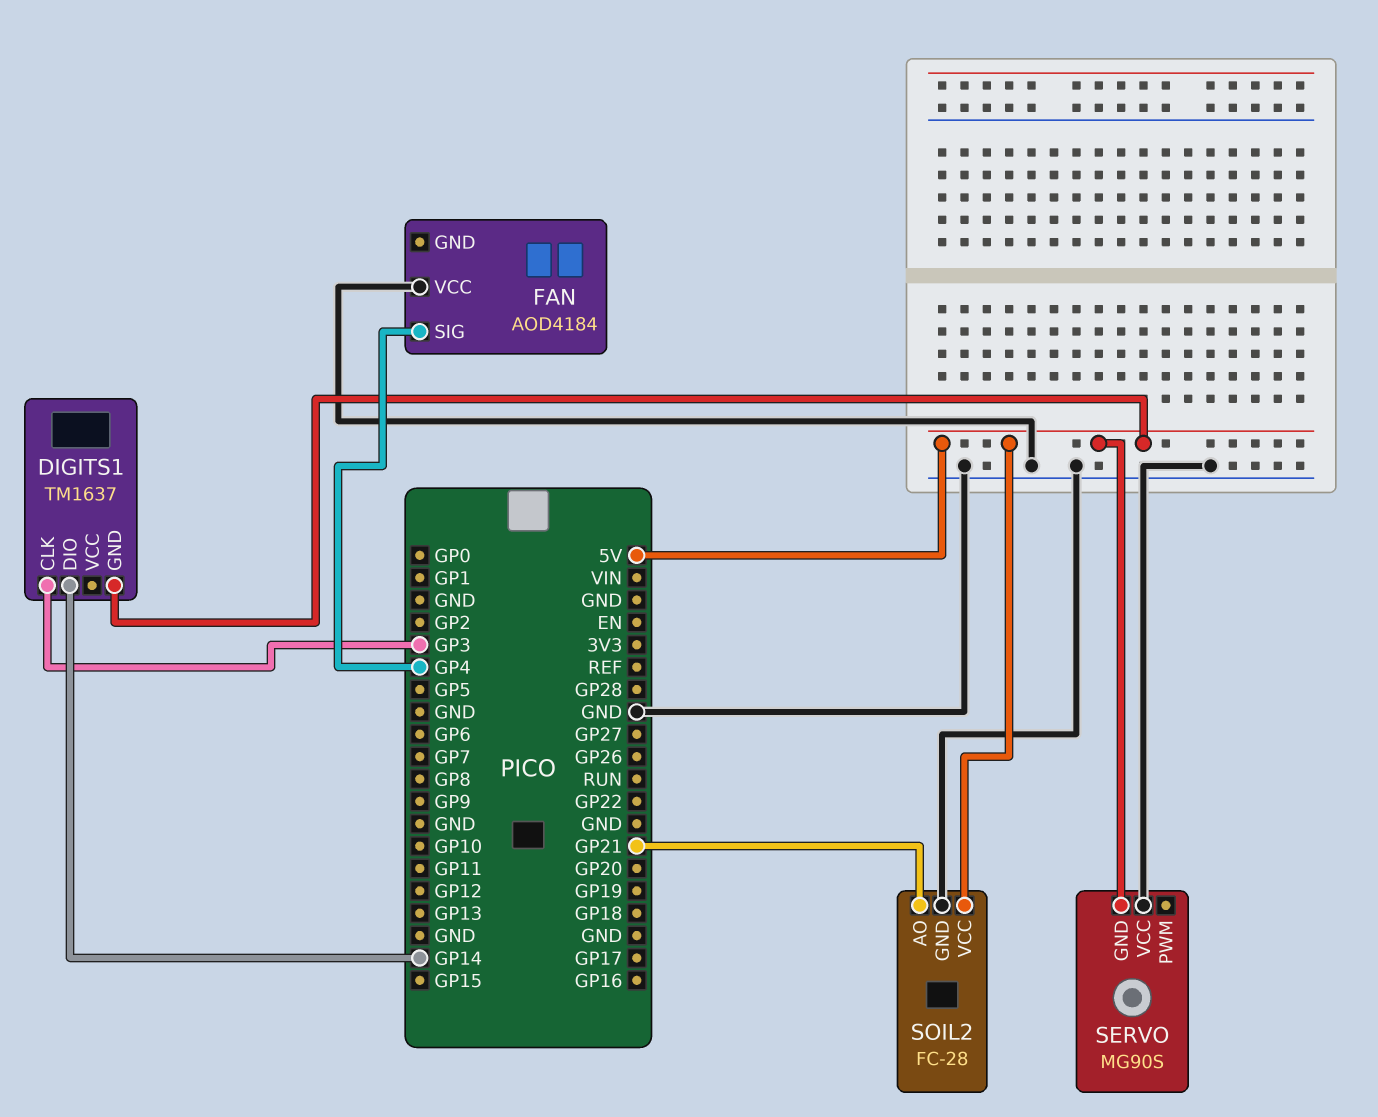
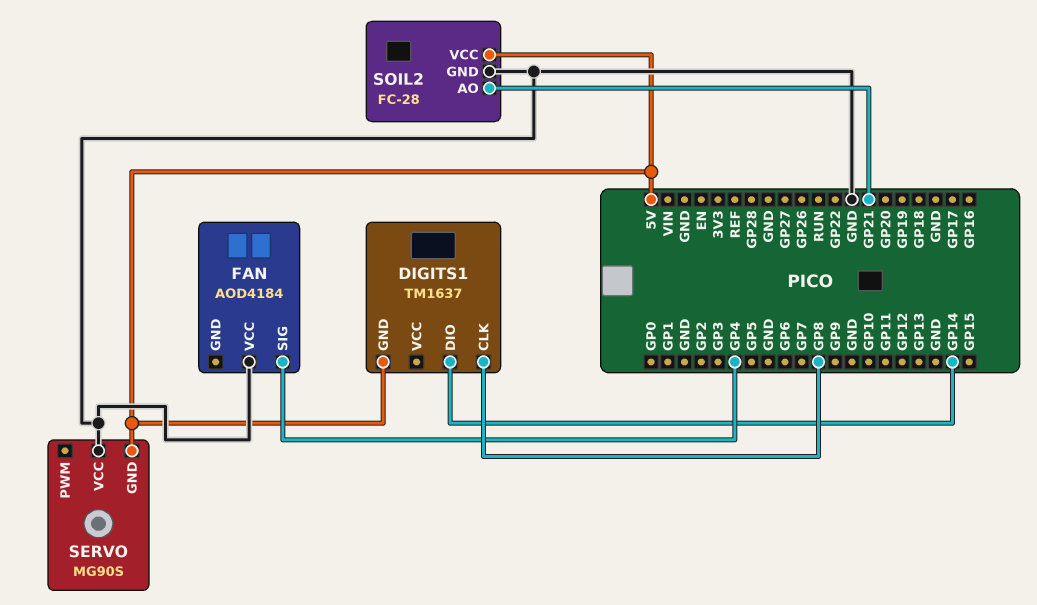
DIGITS1 pin CLK: GP3 -> GP8

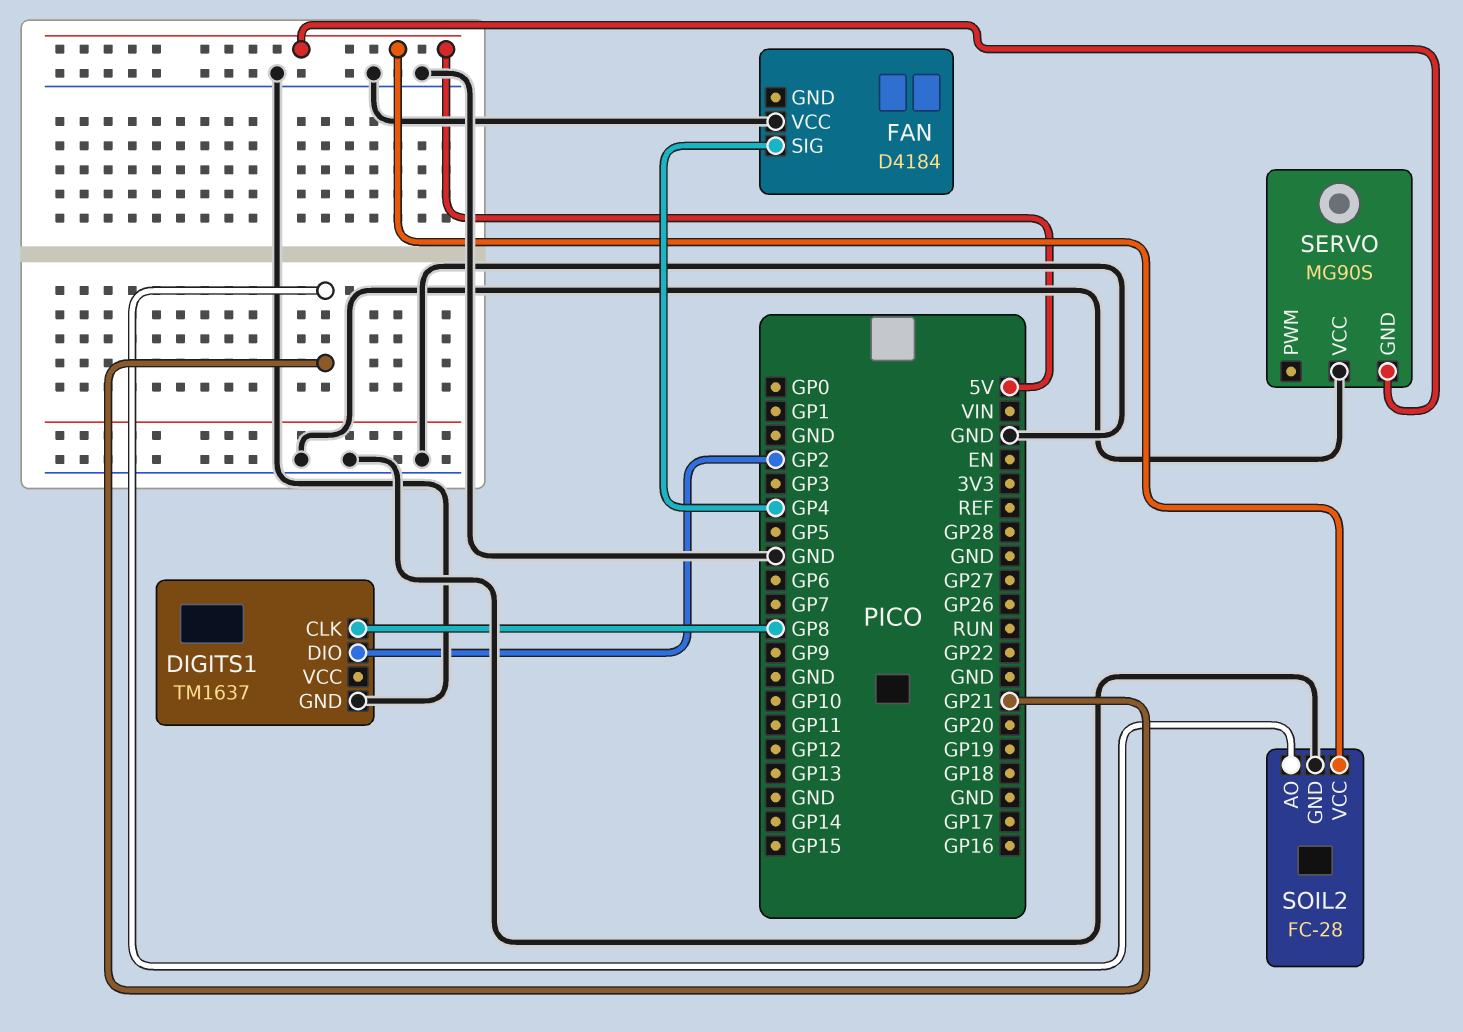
DIGITS1 pin DIO: GP14 -> GP2
DIGITS1 pin GND: 5V -> GND
FAN: AOD4184 -> D4184

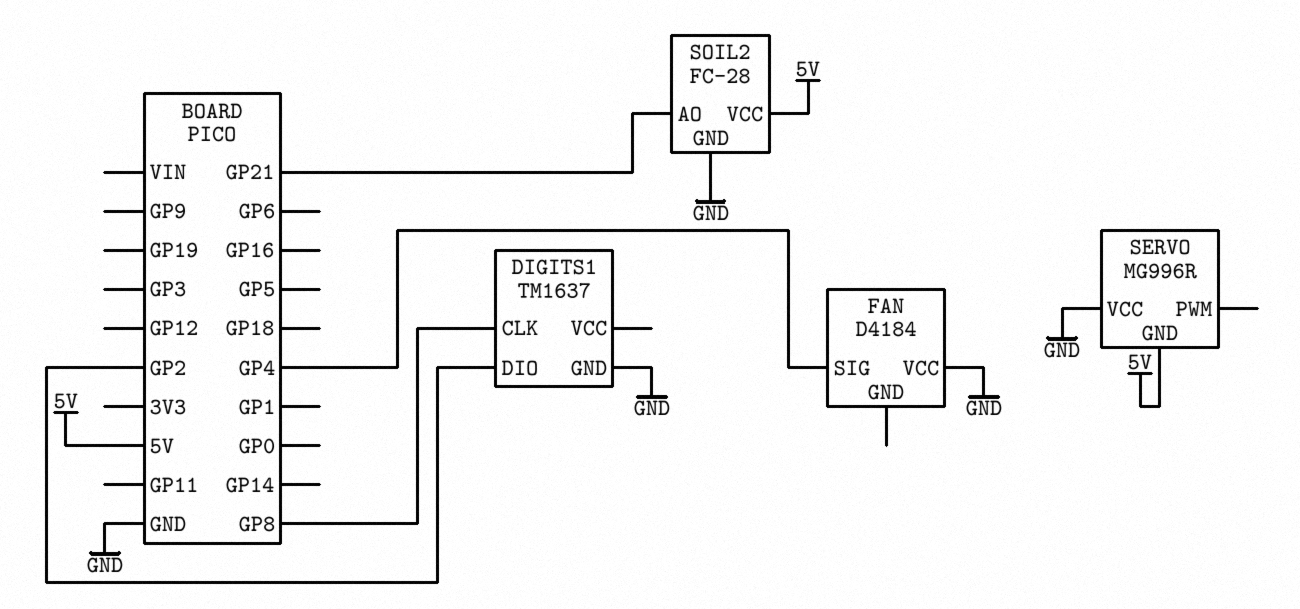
SERVO: MG90S -> MG996R

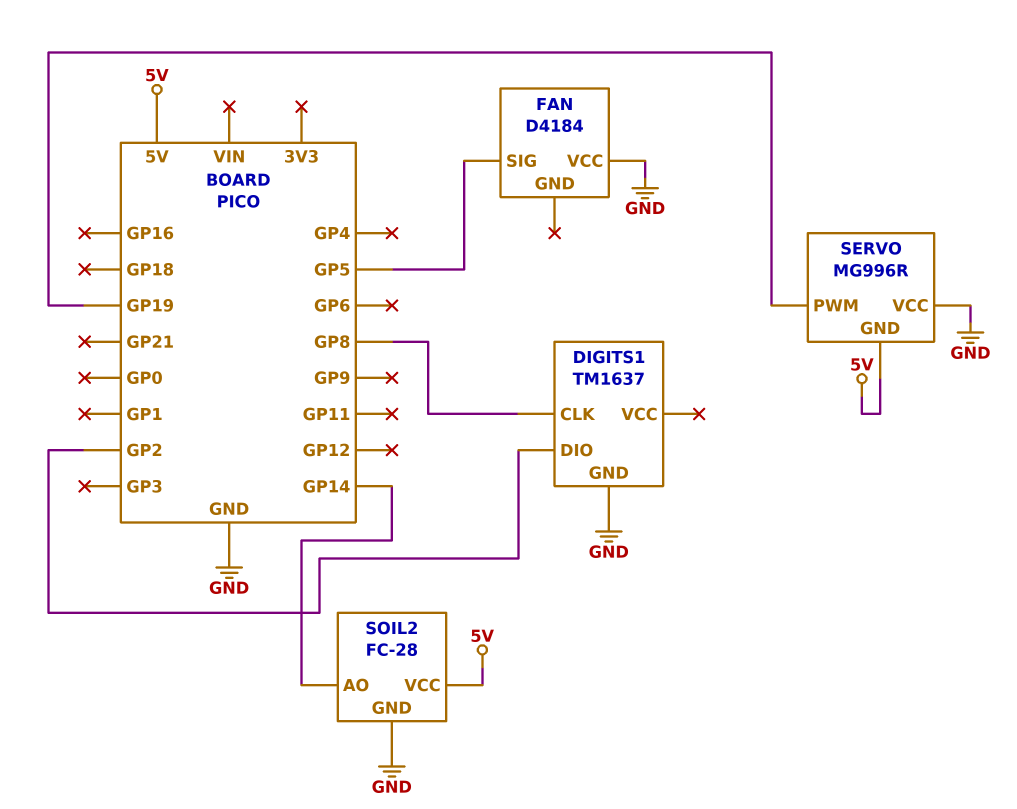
FAN pin SIG: GP4 -> GP5
SERVO pin PWM: none -> GP19
SOIL2 pin AO: GP21 -> GP14

